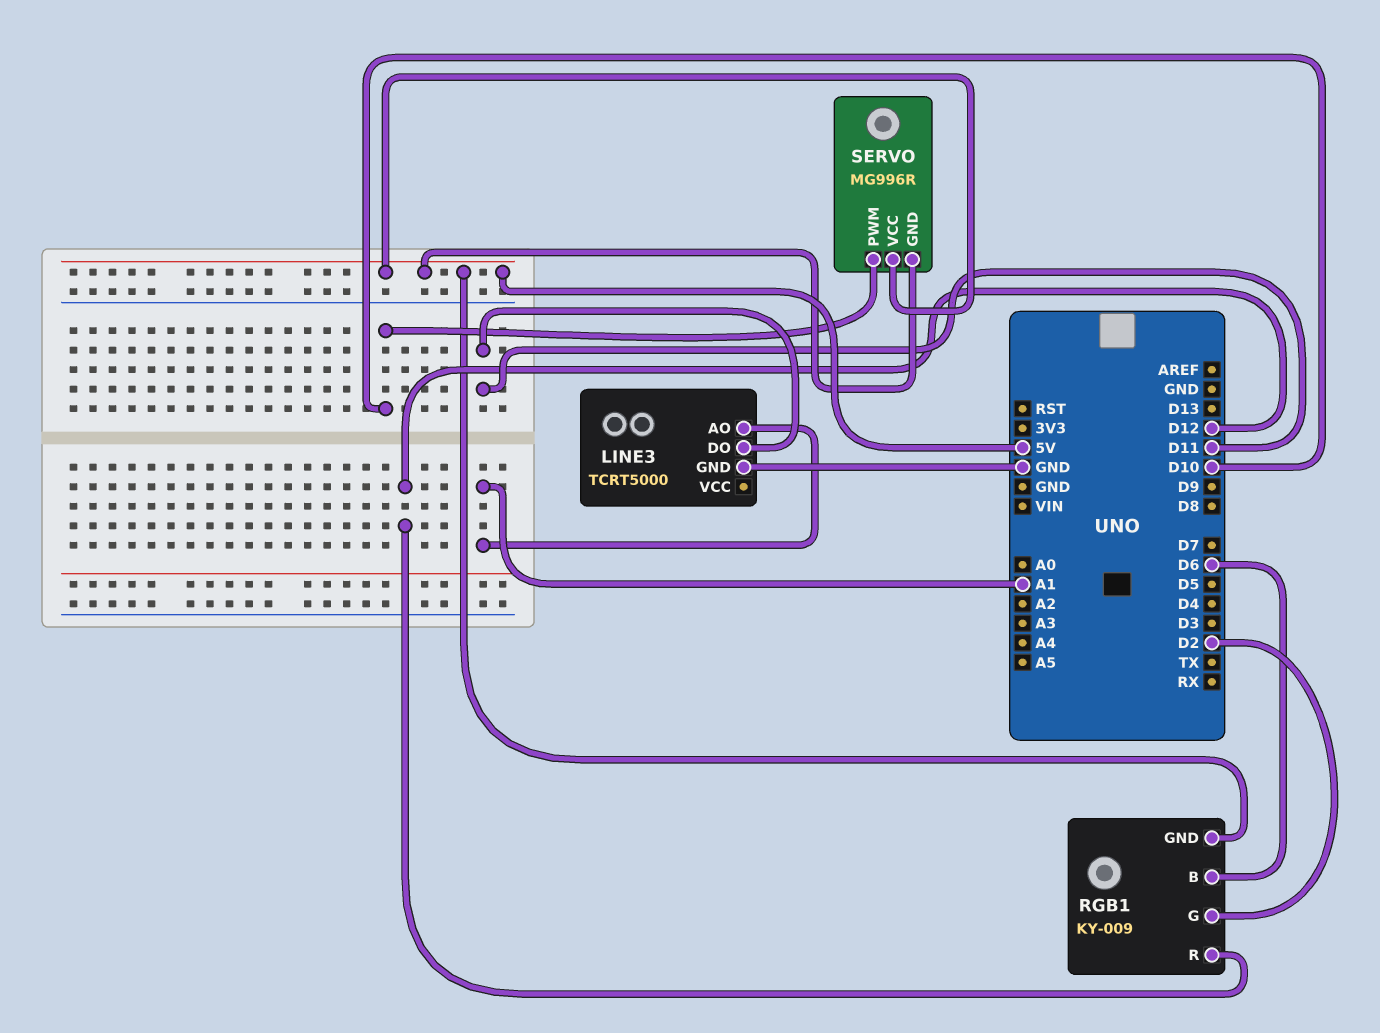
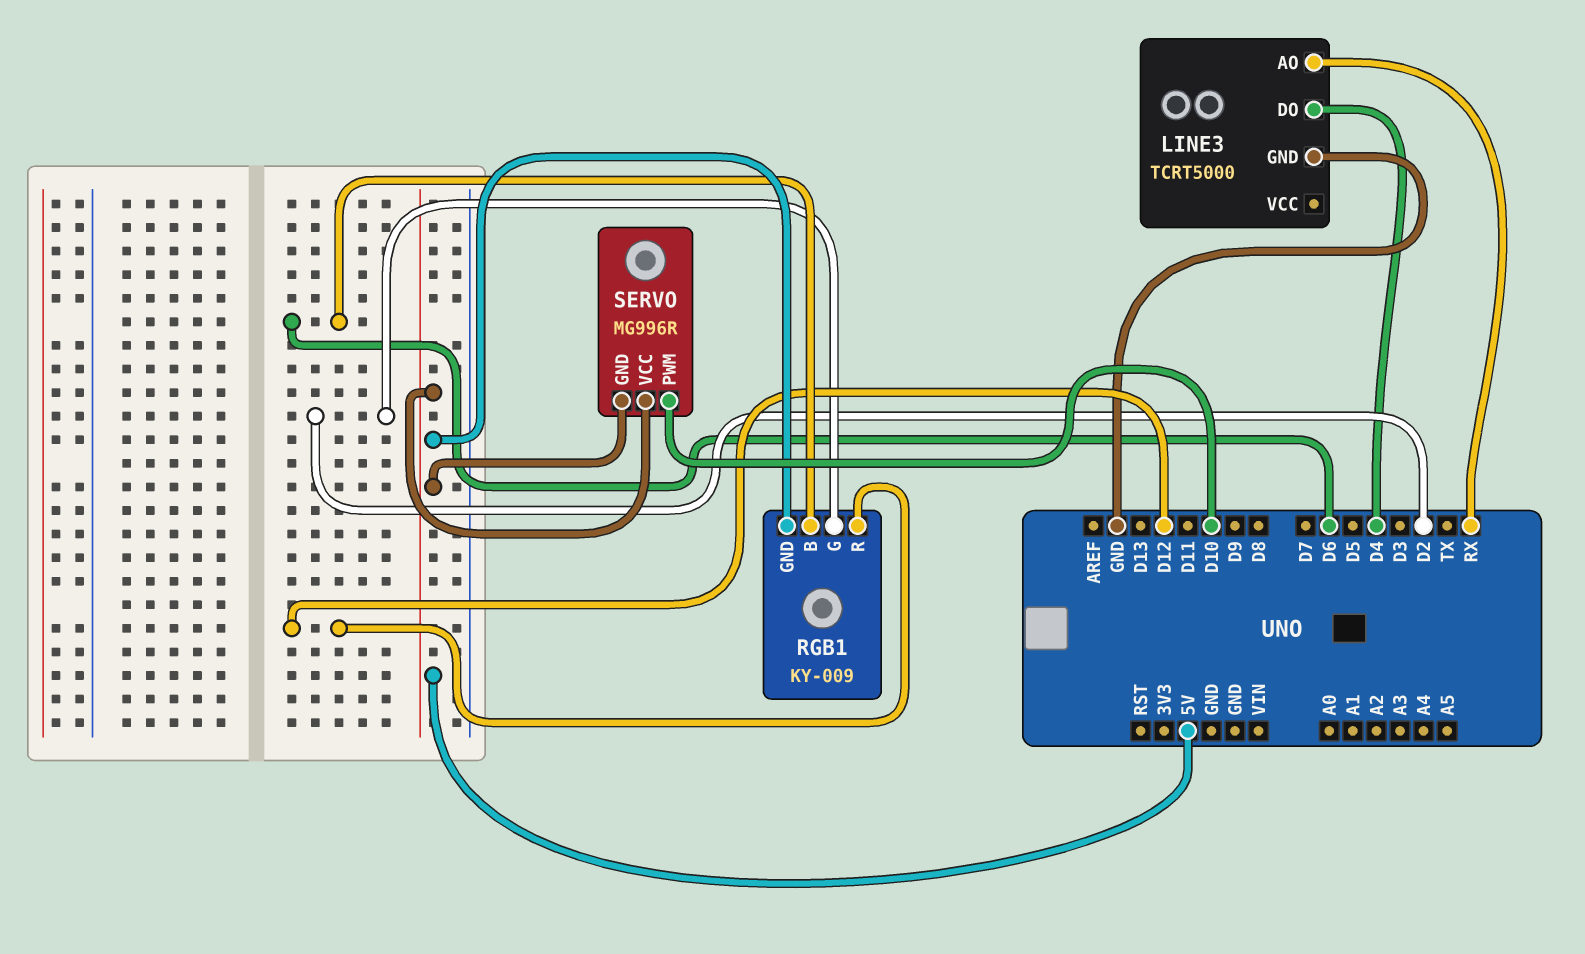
LINE3 pin AO: A1 -> RX
LINE3 pin DO: D11 -> D4

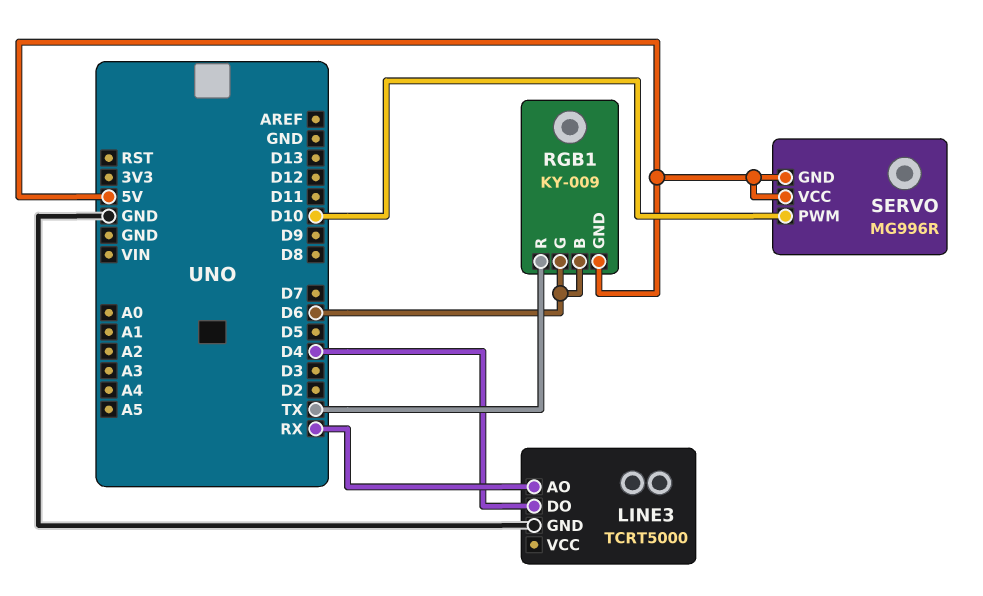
RGB1 pin G: D2 -> D6
RGB1 pin R: D12 -> TX

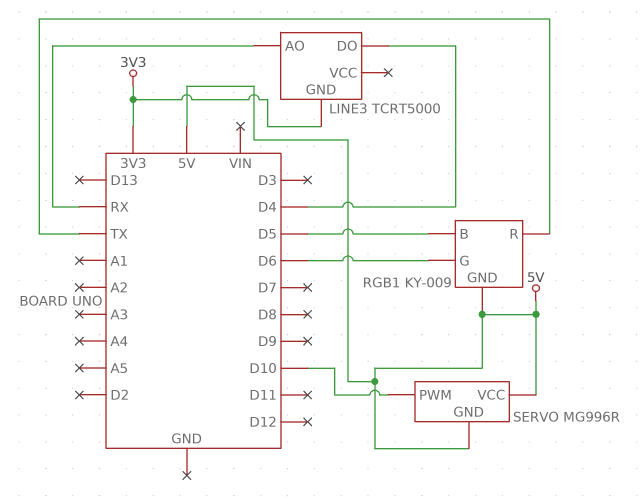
LINE3 pin GND: GND -> 3V3
RGB1 pin B: D6 -> D5

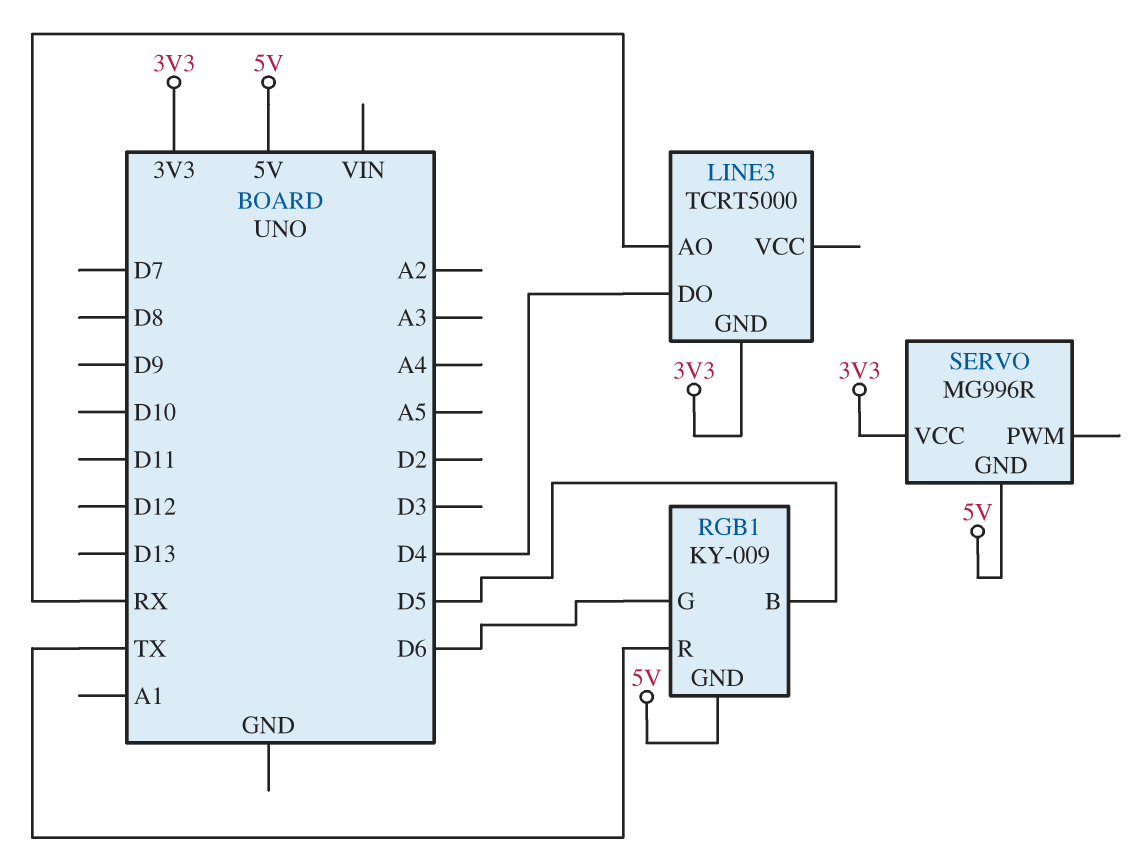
SERVO pin PWM: D10 -> none
SERVO pin VCC: 5V -> 3V3

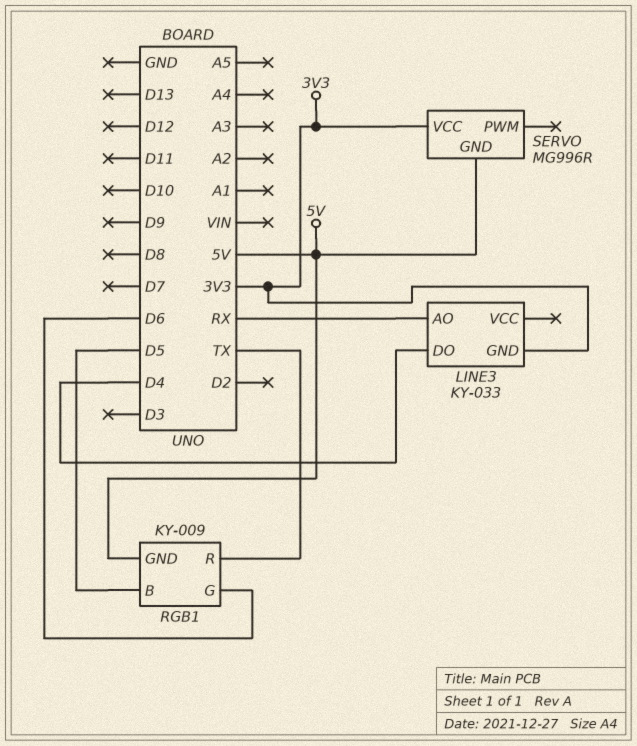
LINE3: TCRT5000 -> KY-033

